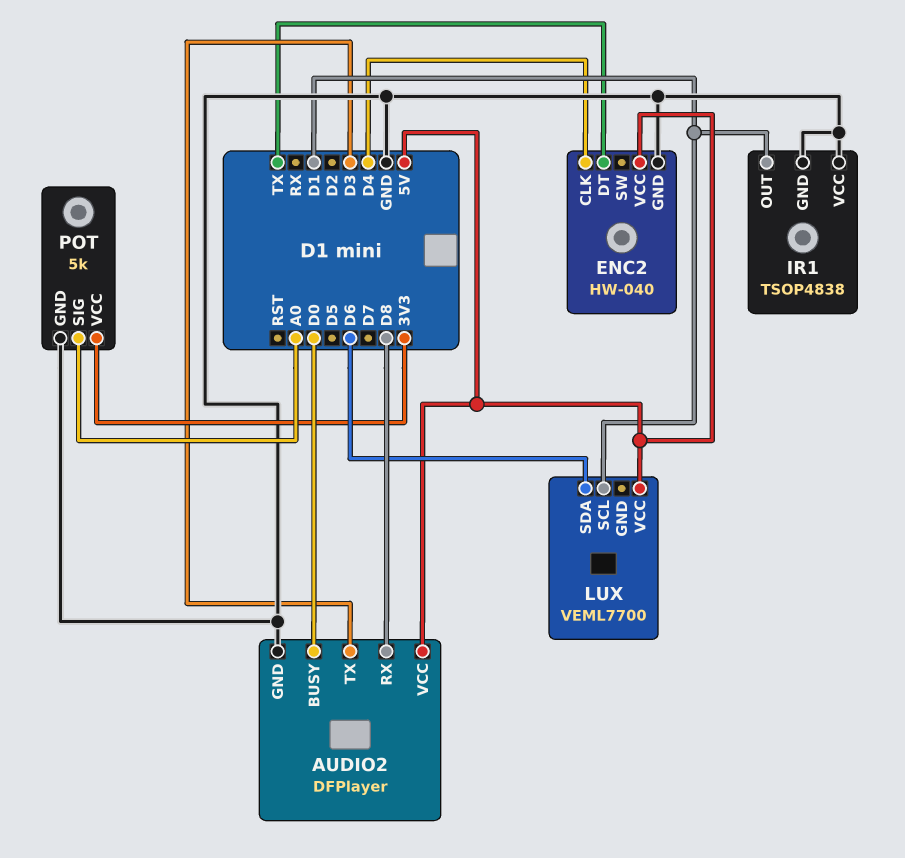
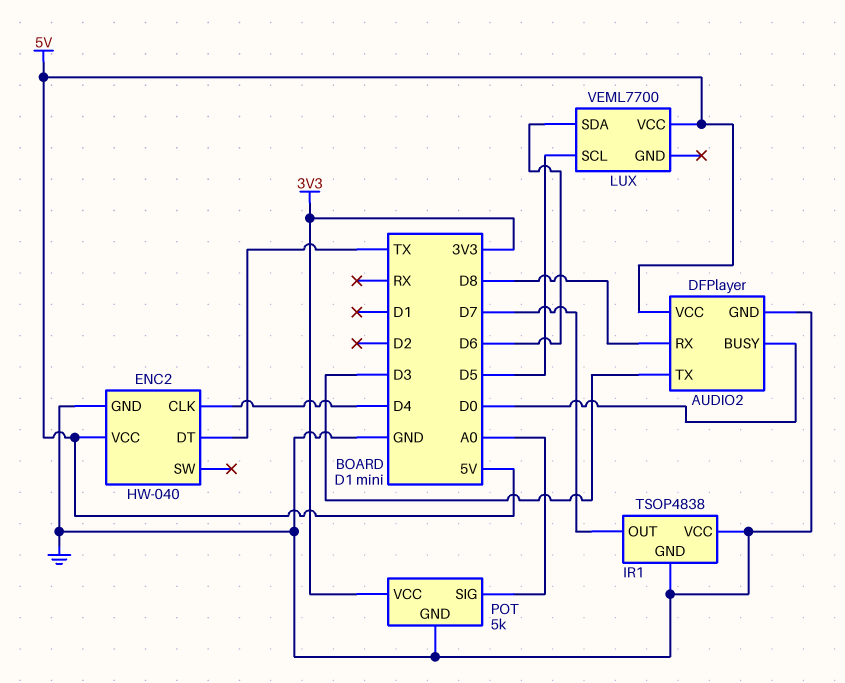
IR1 pin OUT: D1 -> D7
LUX pin SCL: D1 -> D5

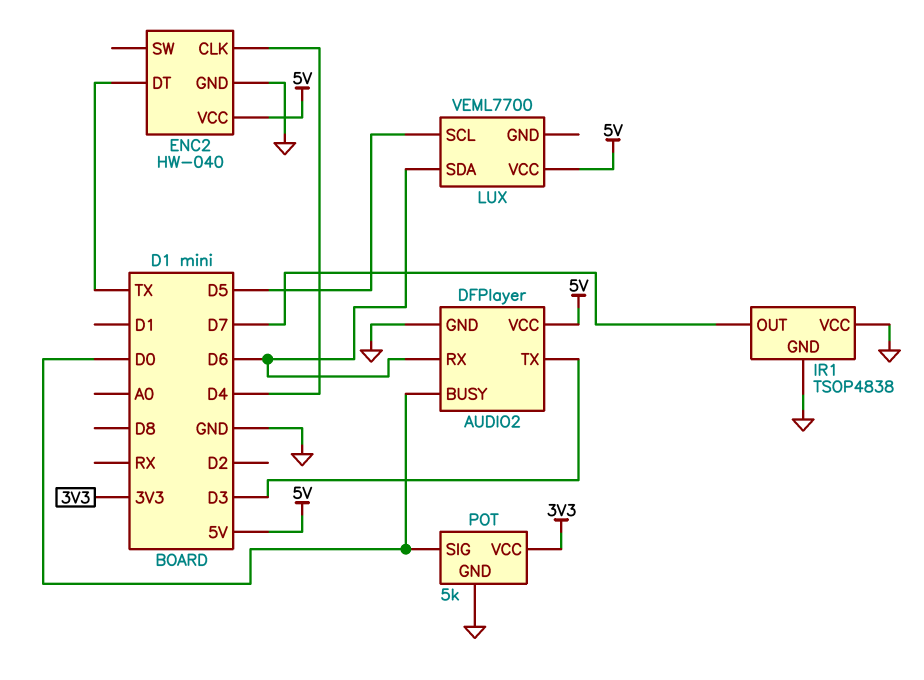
AUDIO2 pin RX: D8 -> D6
POT pin SIG: A0 -> D0

